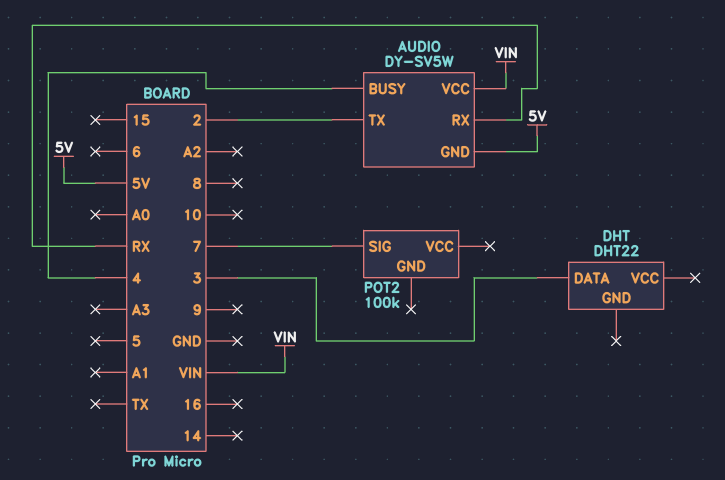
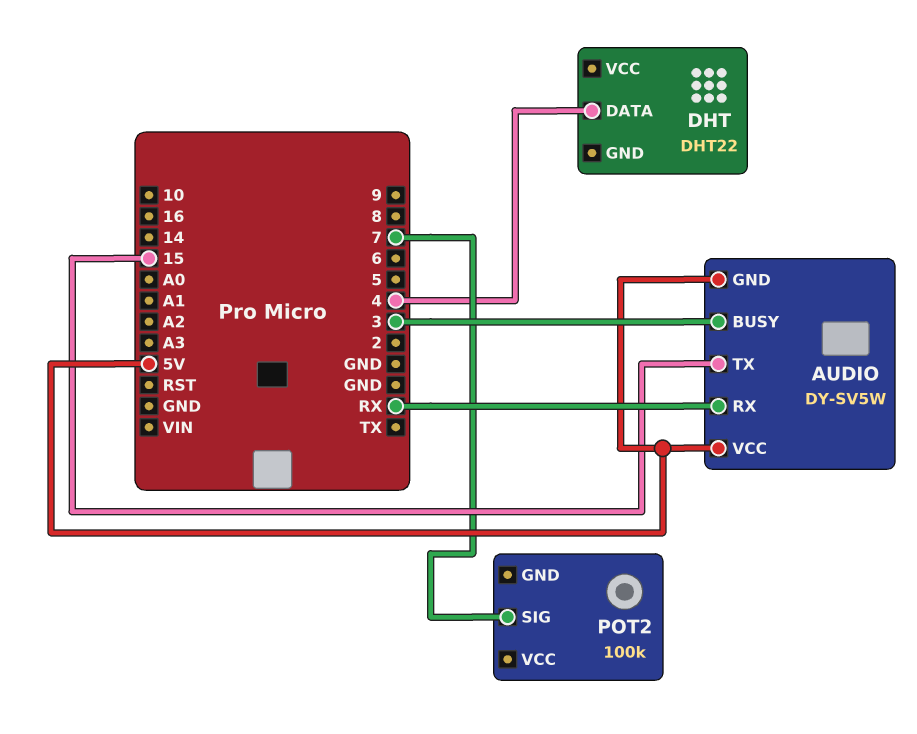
AUDIO pin BUSY: 4 -> 3
AUDIO pin TX: 2 -> 15
AUDIO pin VCC: VIN -> 5V
DHT pin DATA: 3 -> 4

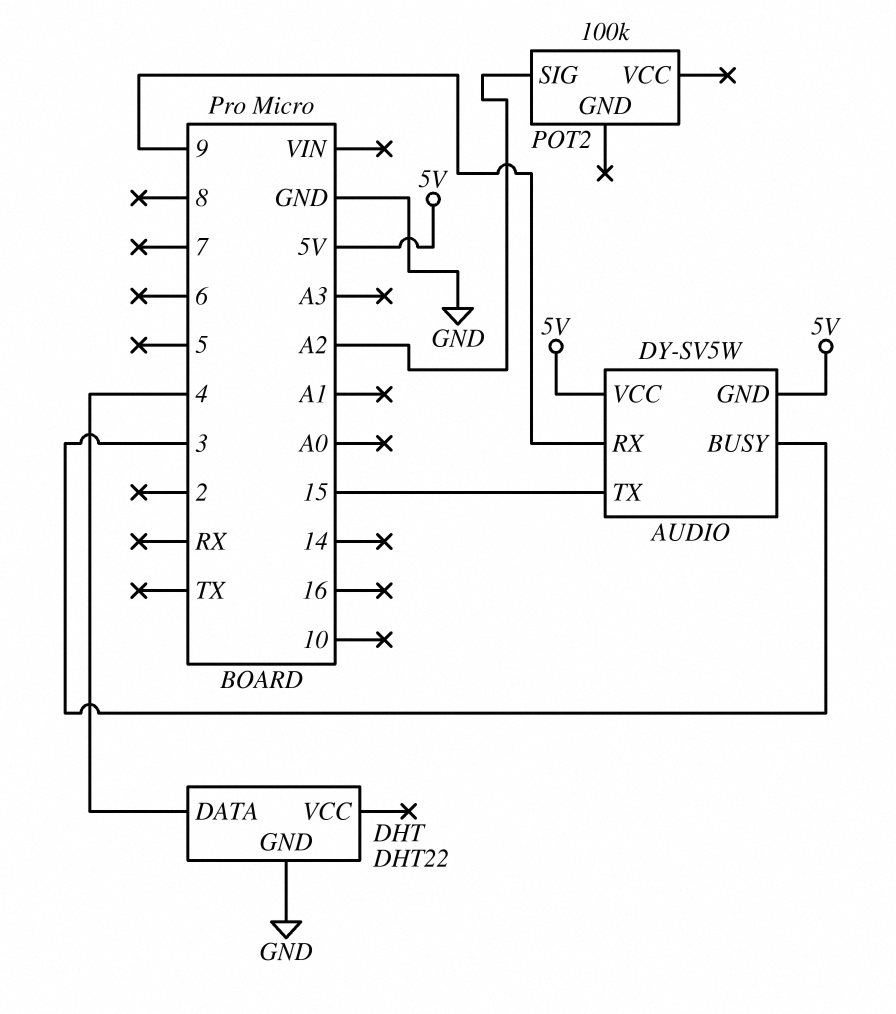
AUDIO pin RX: RX -> 9
DHT pin GND: none -> GND
POT2 pin SIG: 7 -> A2

